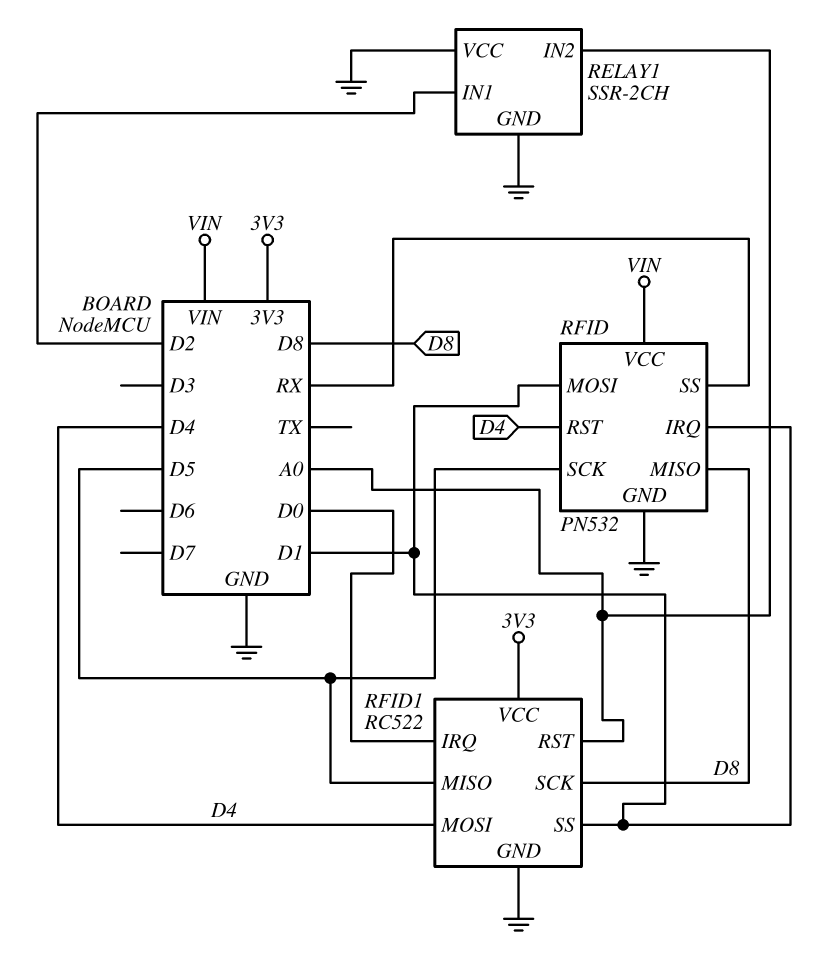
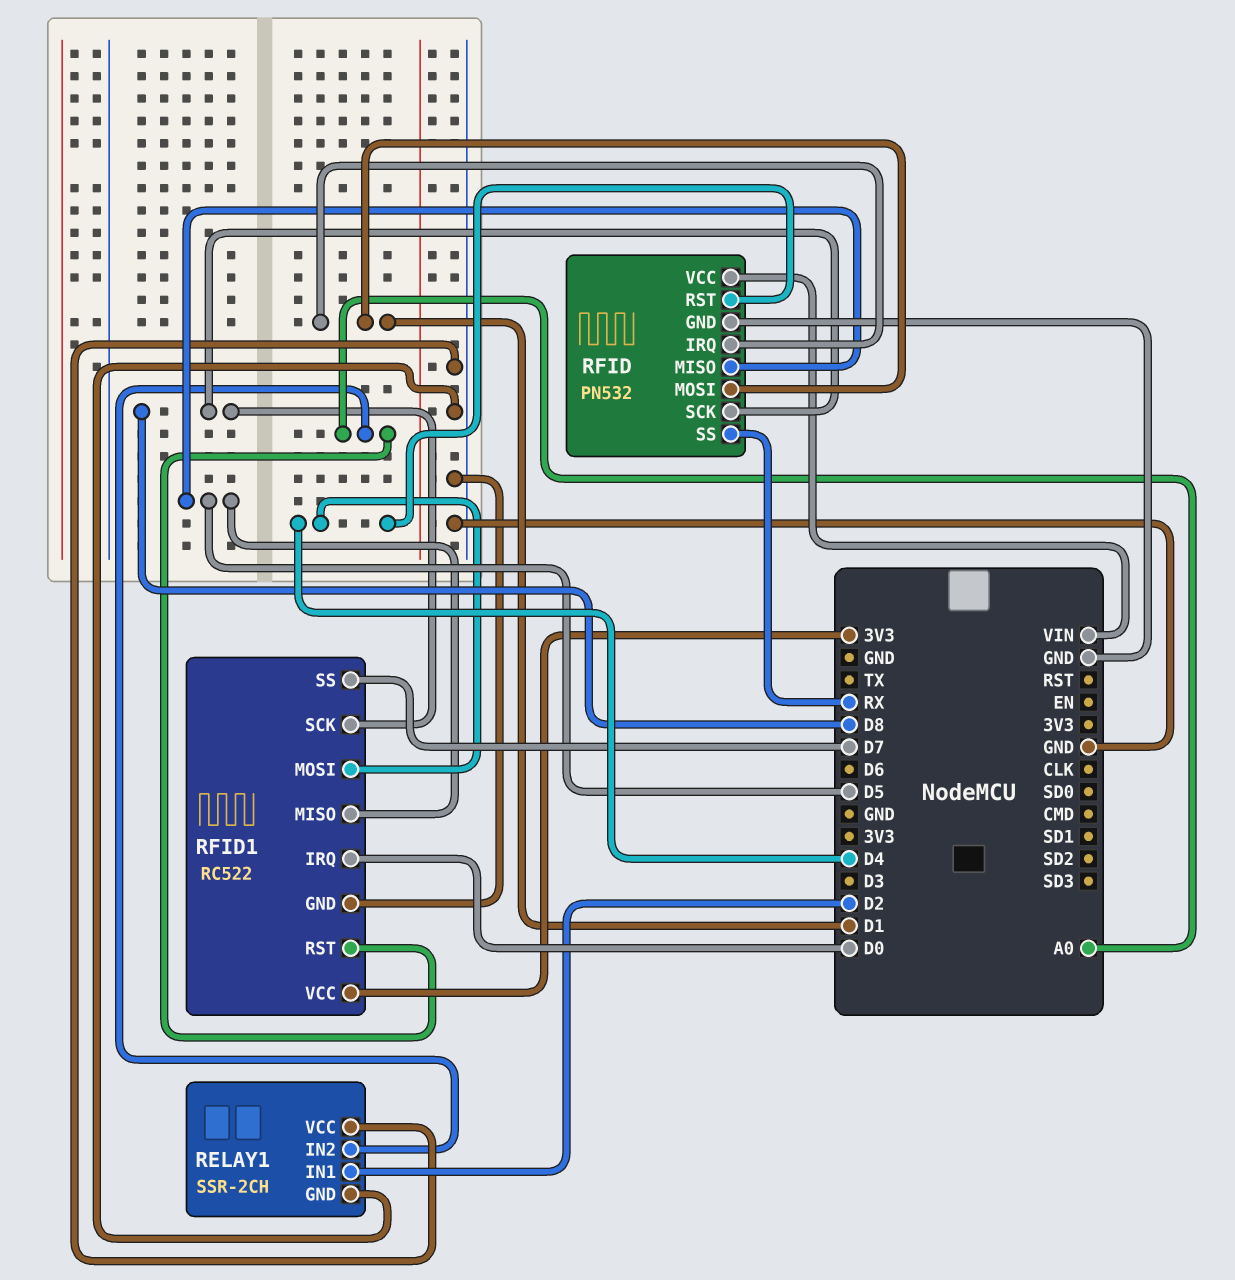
RFID pin MISO: D8 -> D5
RFID pin SCK: D5 -> D8
RFID1 pin SS: D1 -> D7

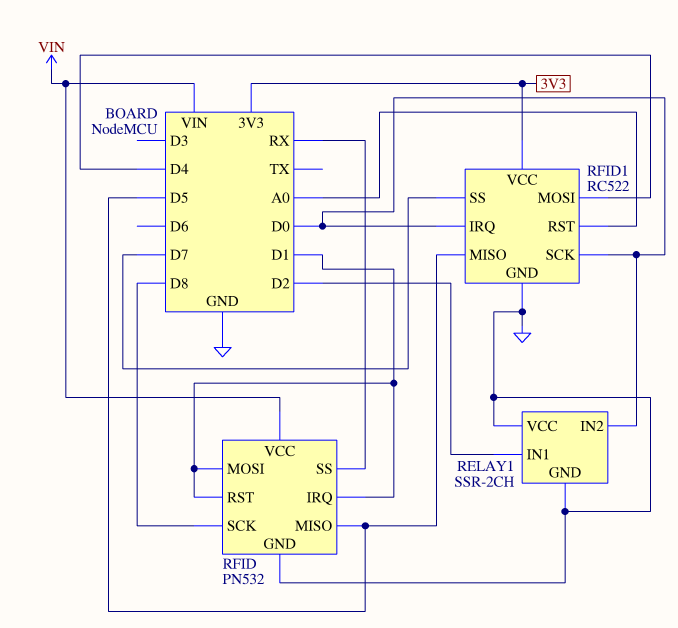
RELAY1 pin IN2: A0 -> D0
RFID pin RST: D4 -> D1
RFID1 pin SCK: D8 -> D0

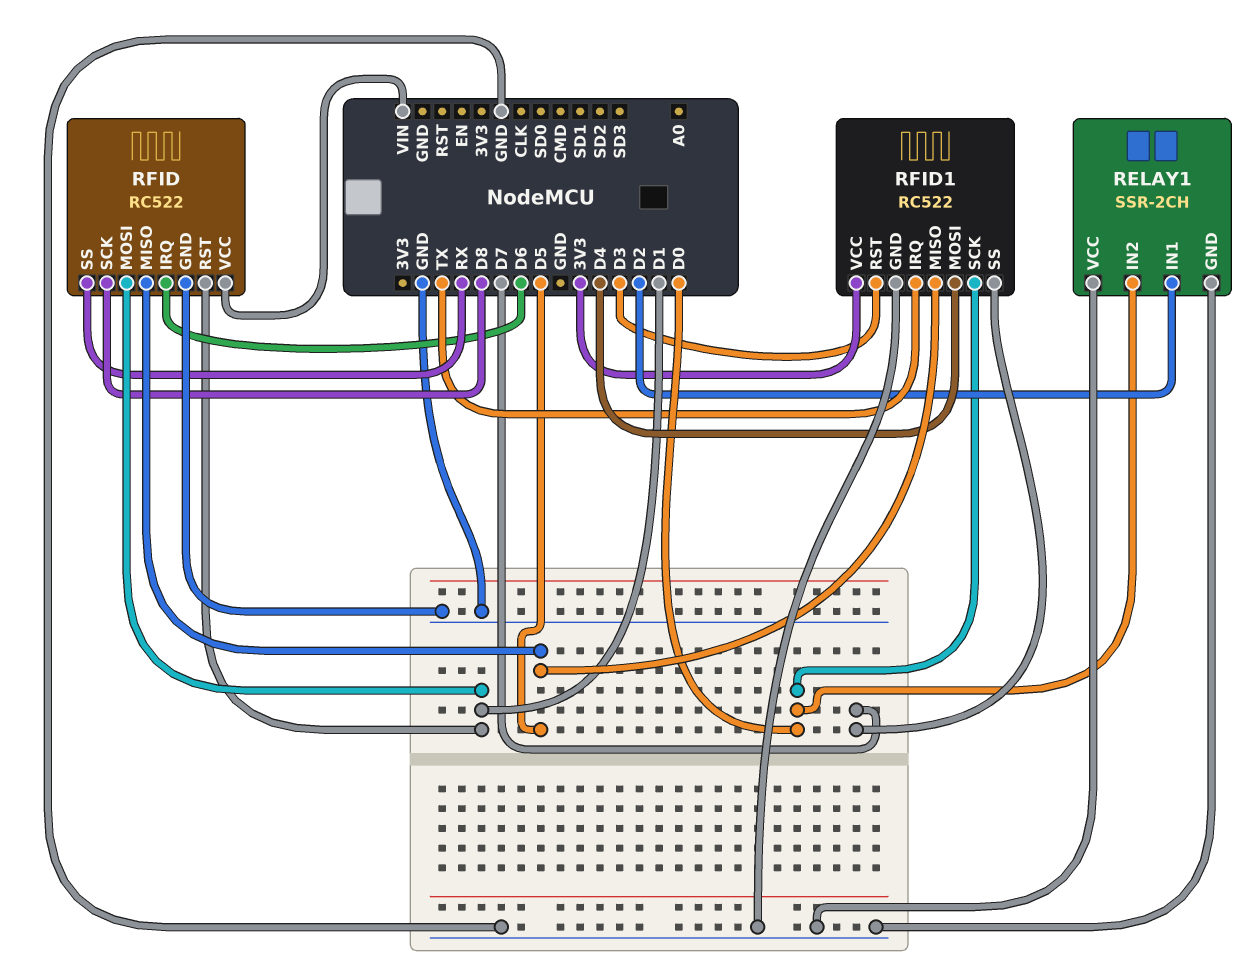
RFID: PN532 -> RC522
RFID pin IRQ: D1 -> D6
RFID1 pin IRQ: D0 -> TX
RFID1 pin RST: A0 -> D3

